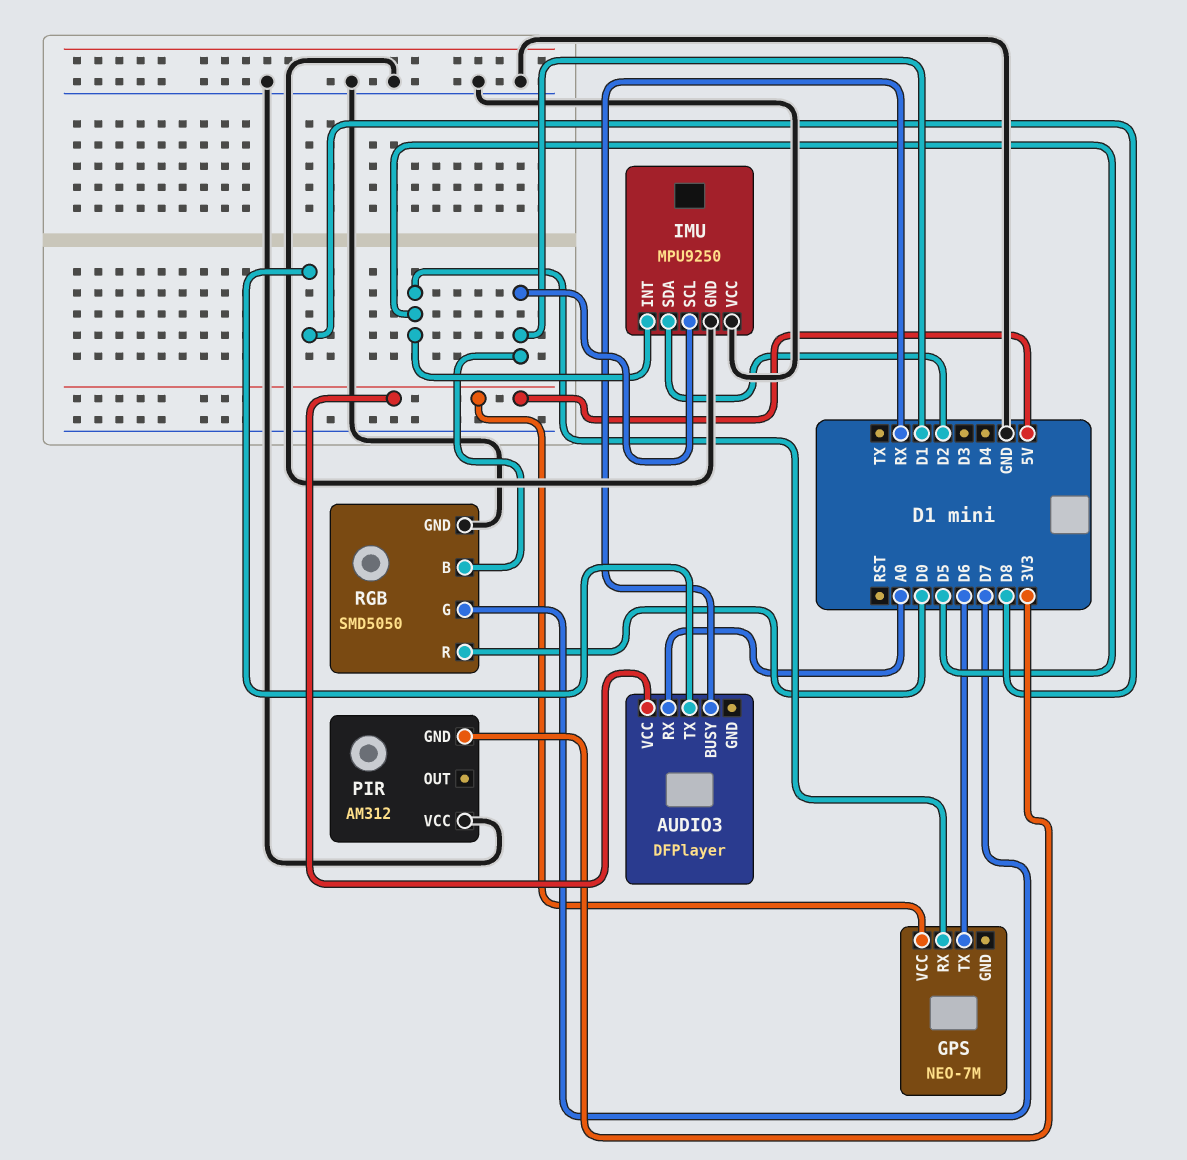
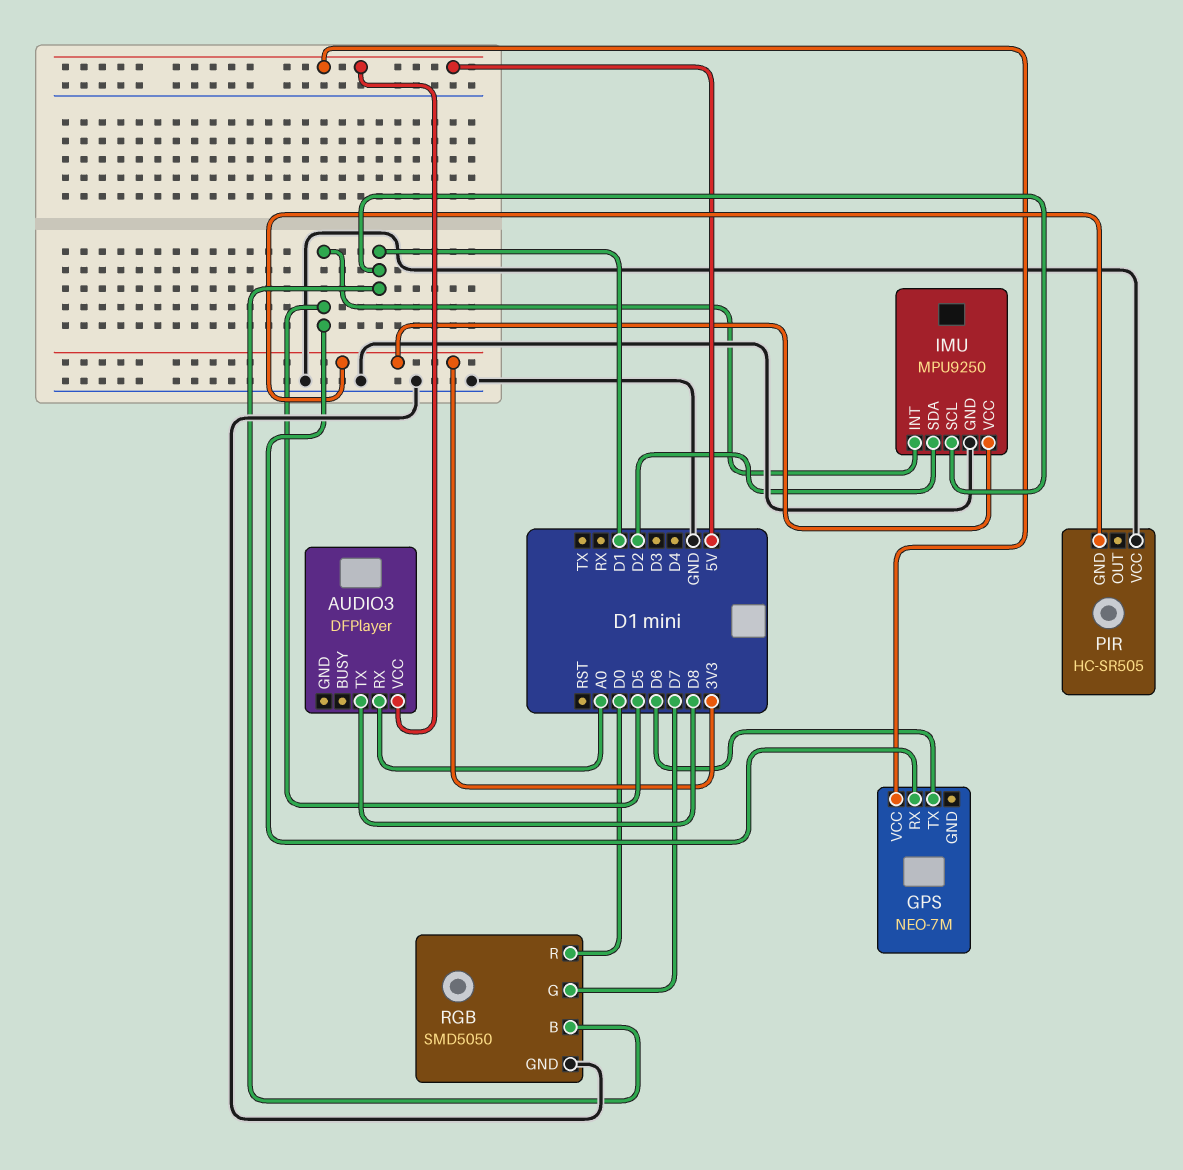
AUDIO3 pin BUSY: RX -> none
IMU pin VCC: GND -> 3V3
PIR: AM312 -> HC-SR505

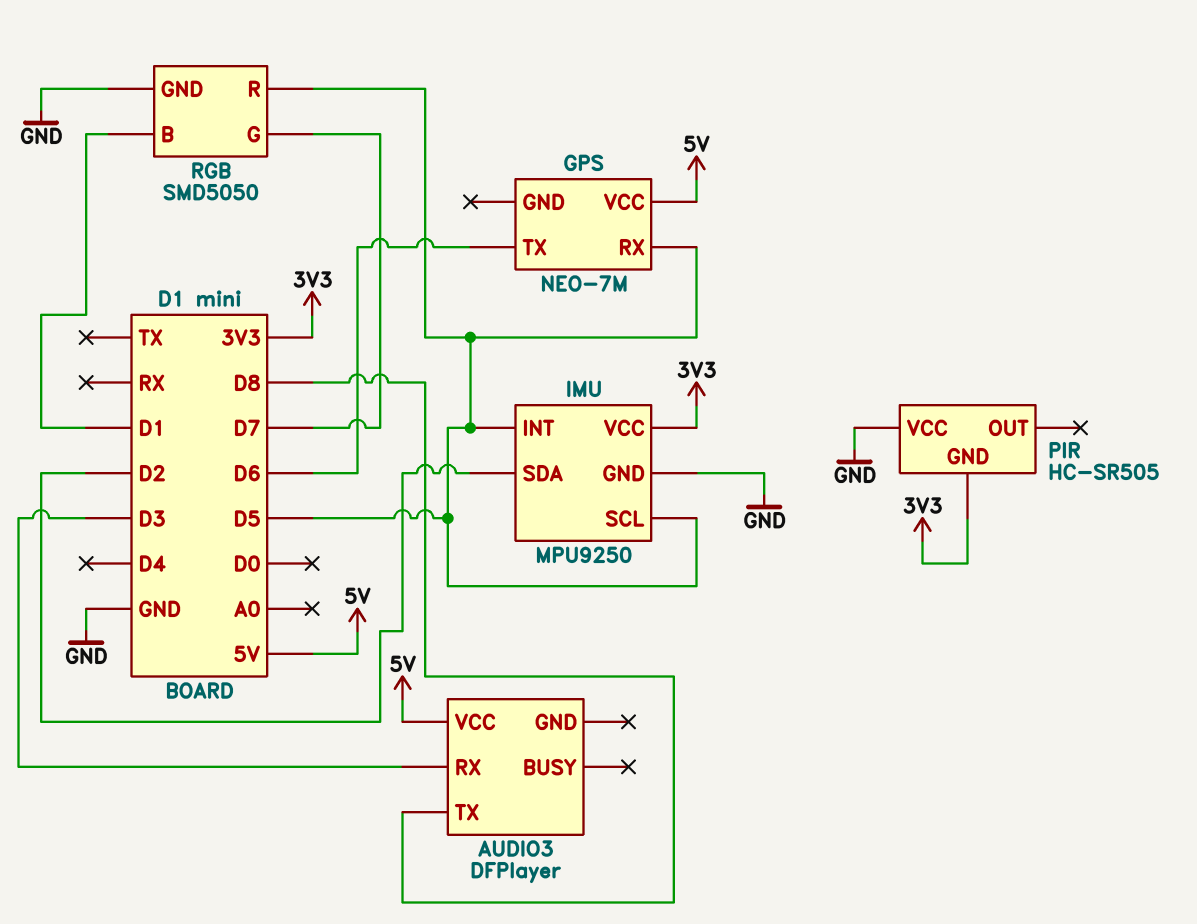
AUDIO3 pin RX: A0 -> D3
IMU pin SCL: D1 -> D5
RGB pin R: D0 -> D5

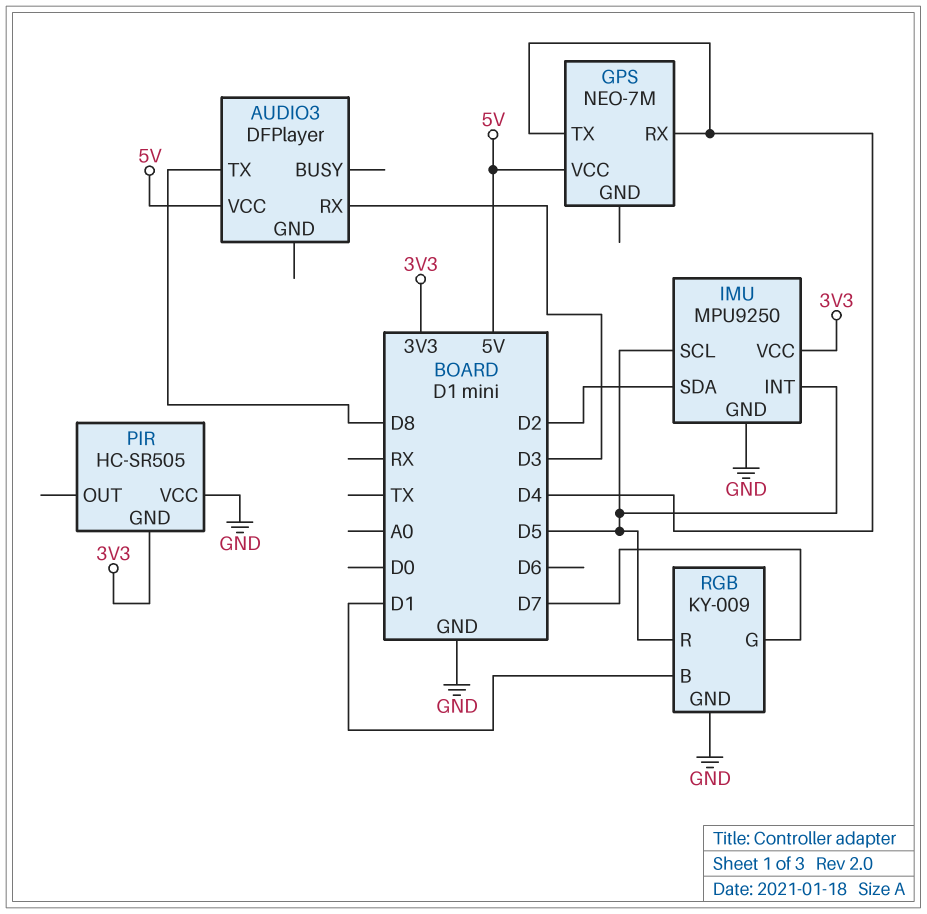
GPS pin RX: D5 -> D4
GPS pin TX: D6 -> D4
RGB: SMD5050 -> KY-009

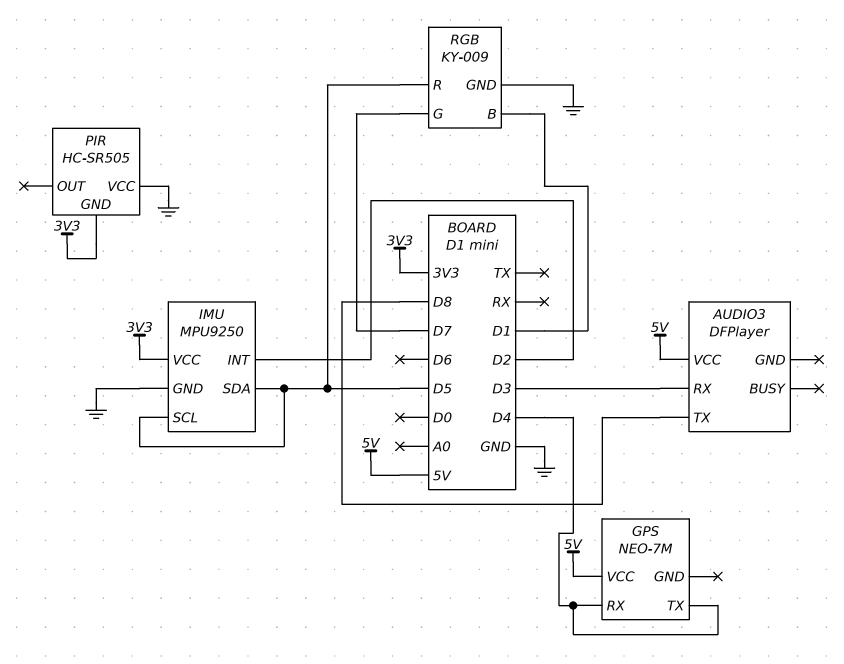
IMU pin INT: D5 -> D2
IMU pin SDA: D2 -> D5

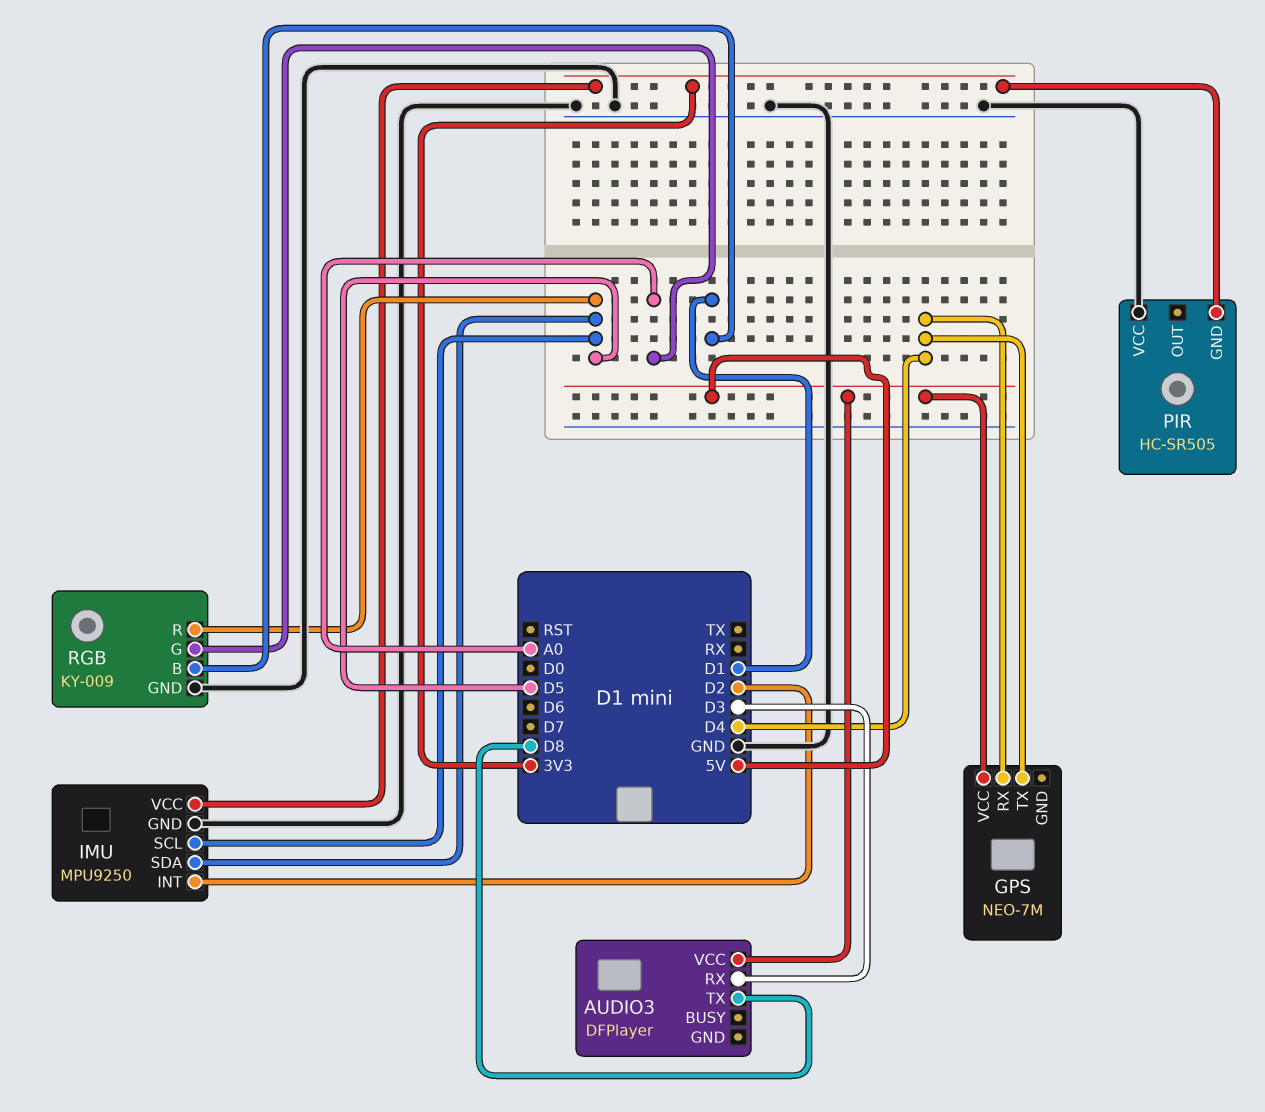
RGB pin G: D7 -> A0

